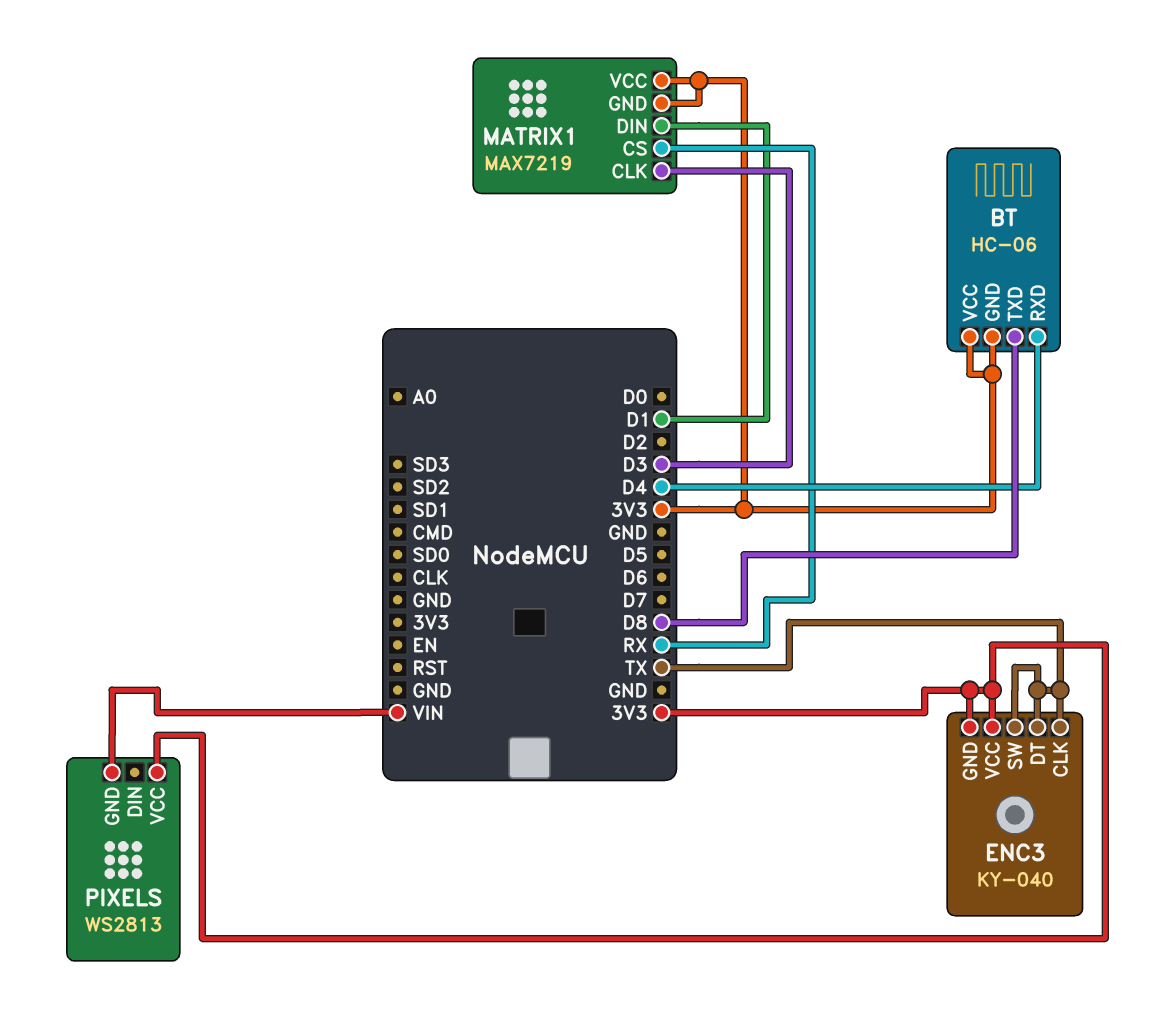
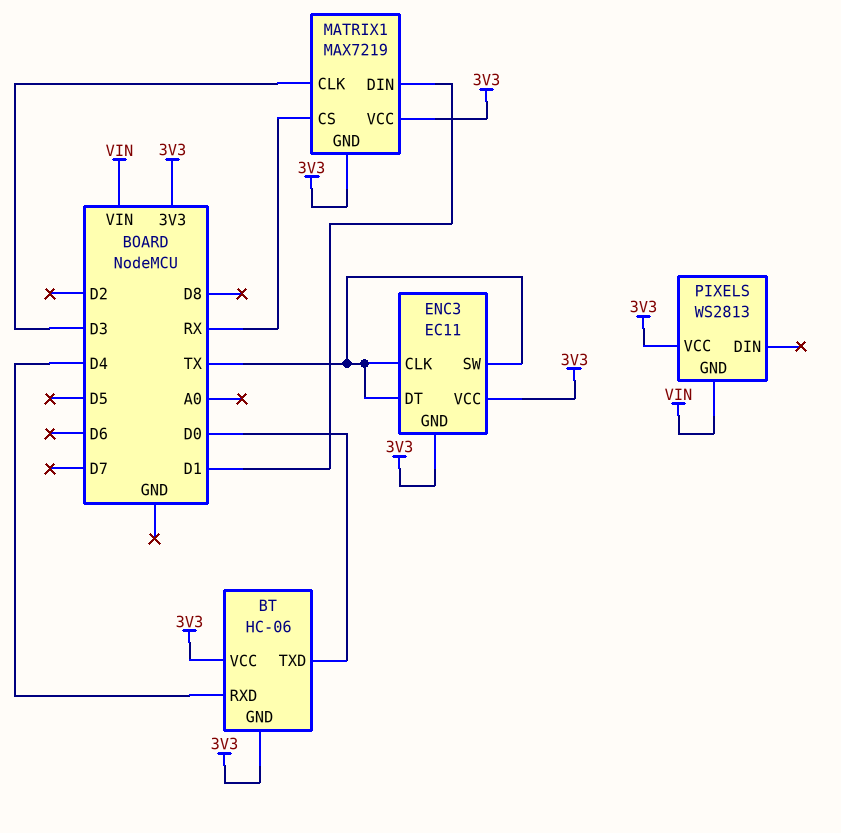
BT pin TXD: D8 -> D0
ENC3: KY-040 -> EC11

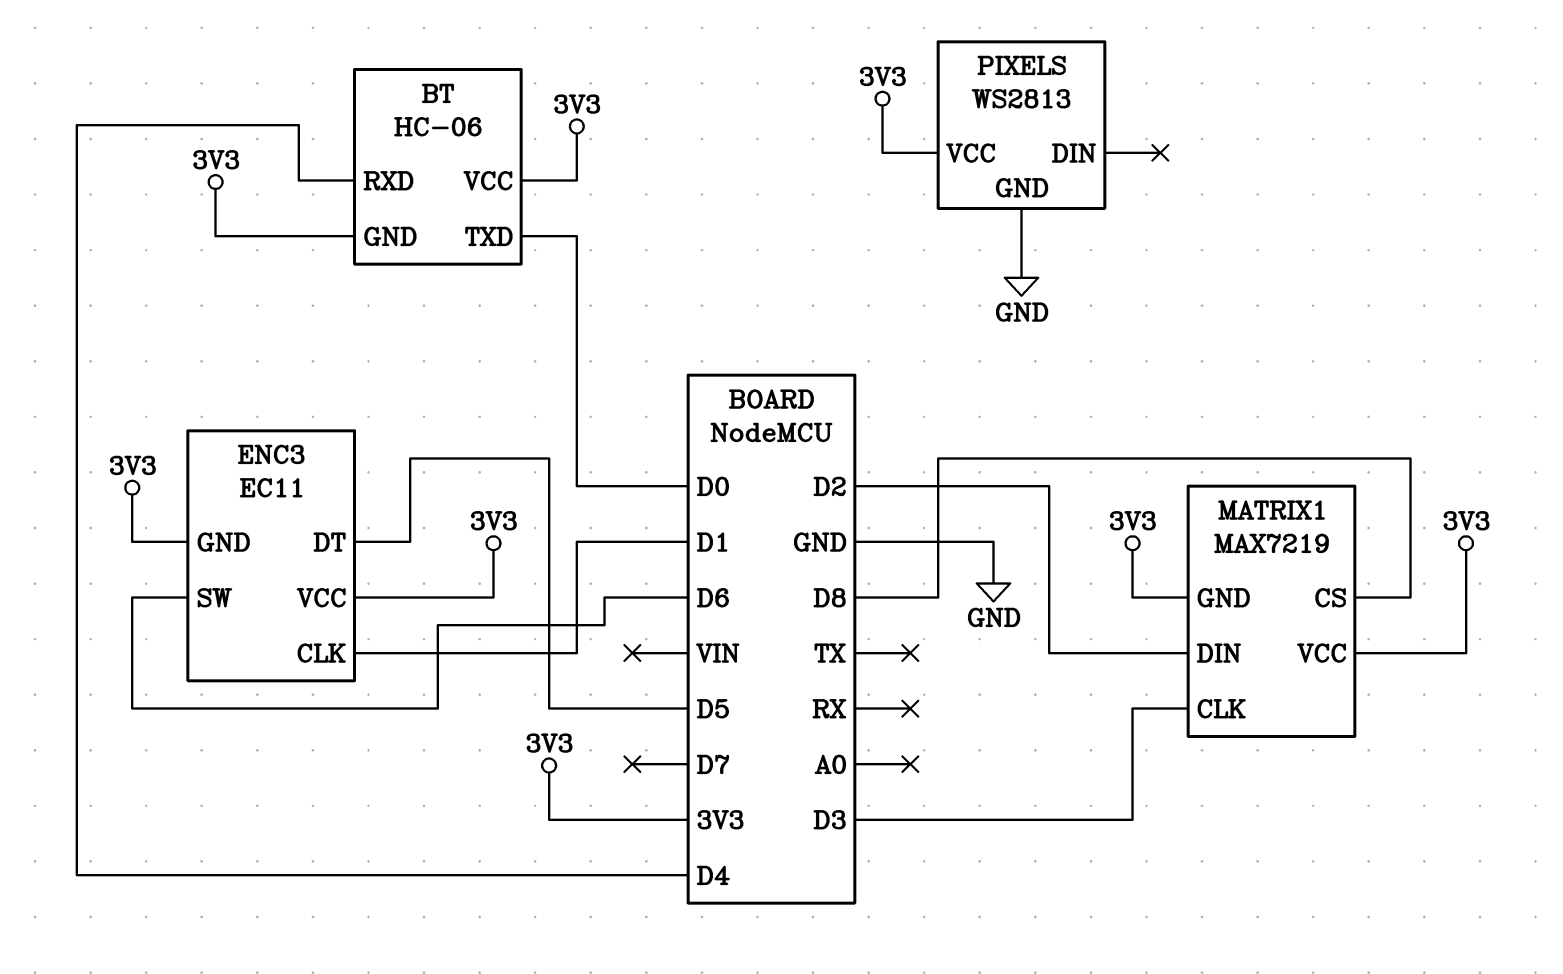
ENC3 pin CLK: TX -> D1
ENC3 pin DT: TX -> D5
ENC3 pin SW: TX -> D6
MATRIX1 pin CS: RX -> D8
MATRIX1 pin DIN: D1 -> D2
PIXELS pin GND: VIN -> GND

